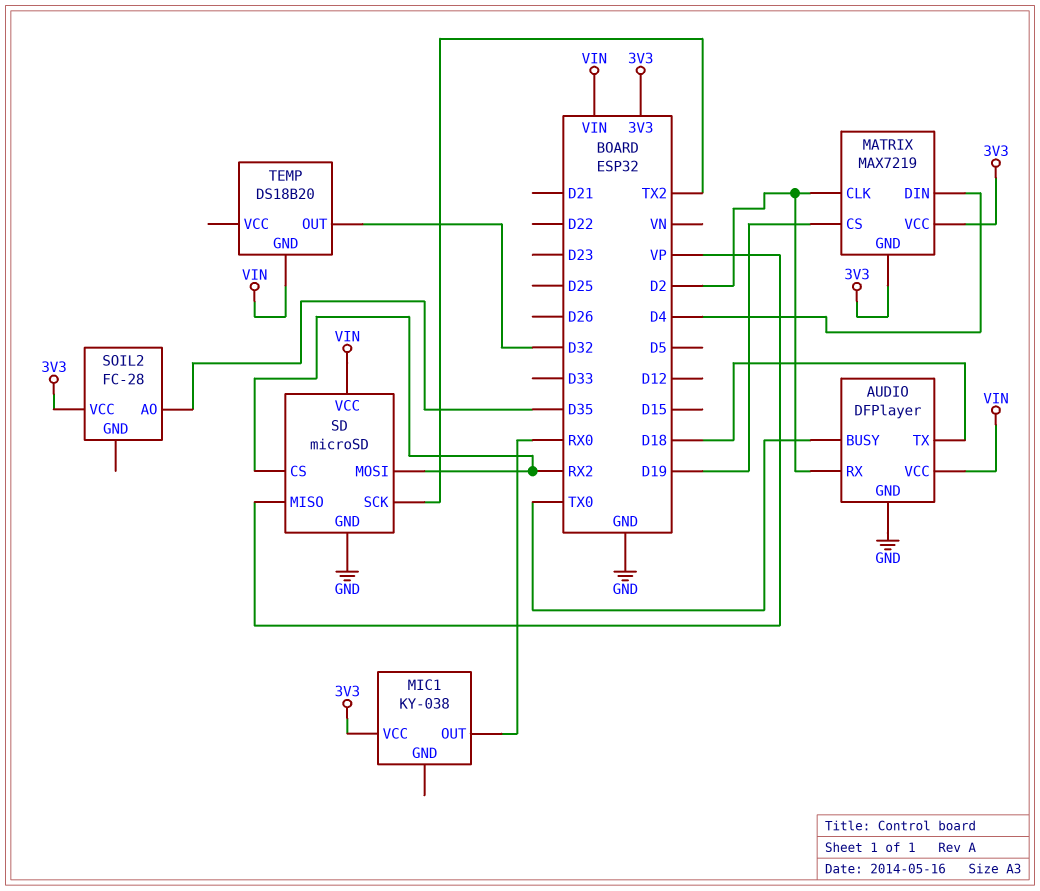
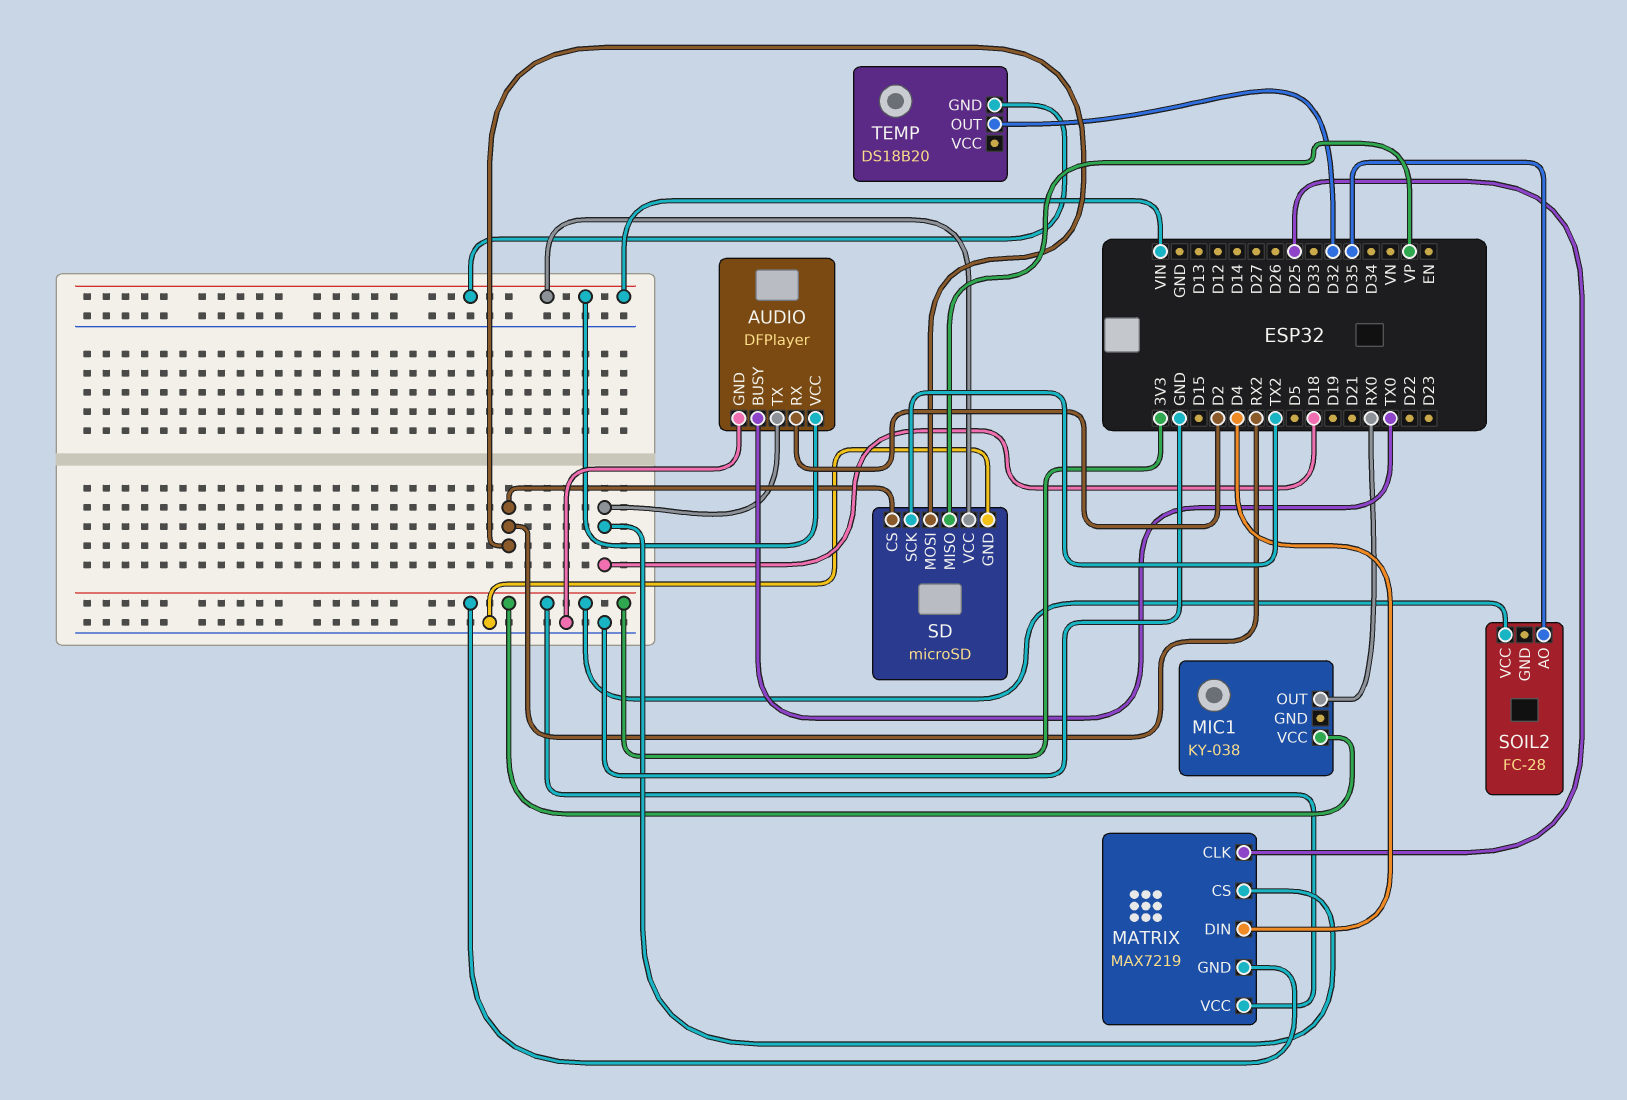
MATRIX pin CLK: D2 -> D25
MATRIX pin CS: D19 -> D18

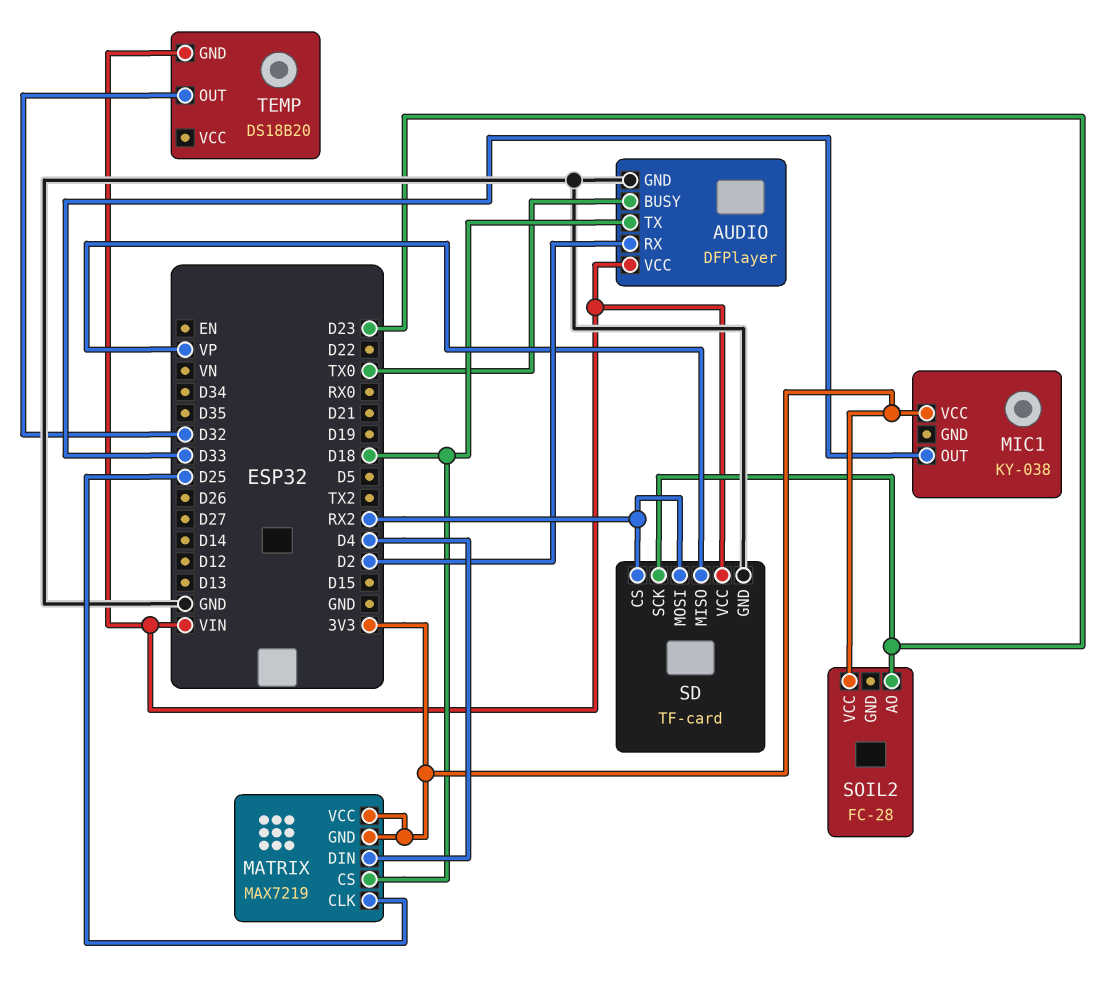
MIC1 pin OUT: RX0 -> D33
SD: microSD -> TF-card
SD pin SCK: TX2 -> D23
SOIL2 pin AO: D35 -> D23

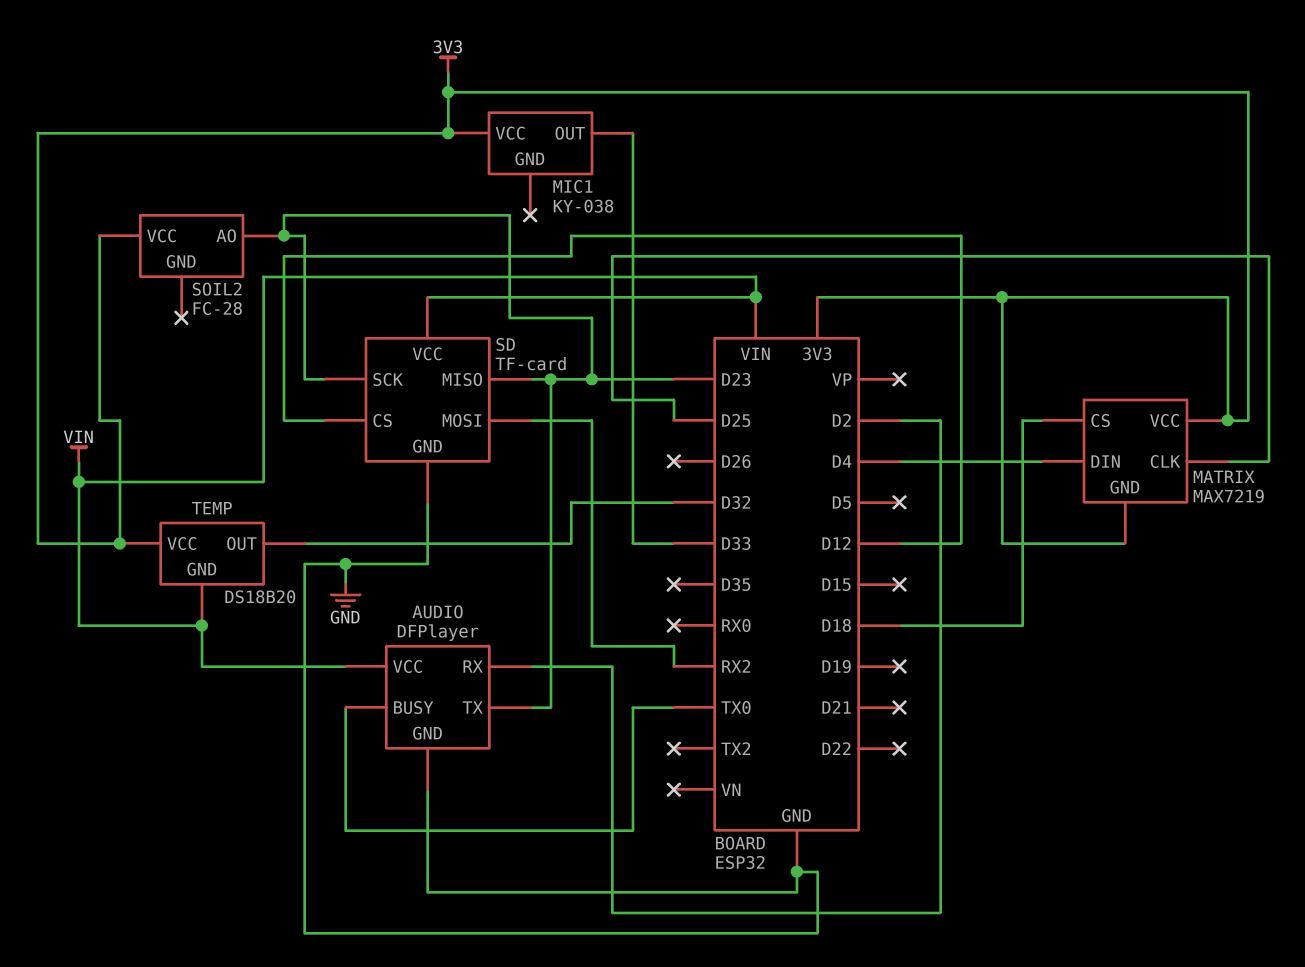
AUDIO pin TX: D18 -> D23
SD pin CS: RX2 -> D12
SD pin MISO: VP -> D23
TEMP pin VCC: none -> 3V3

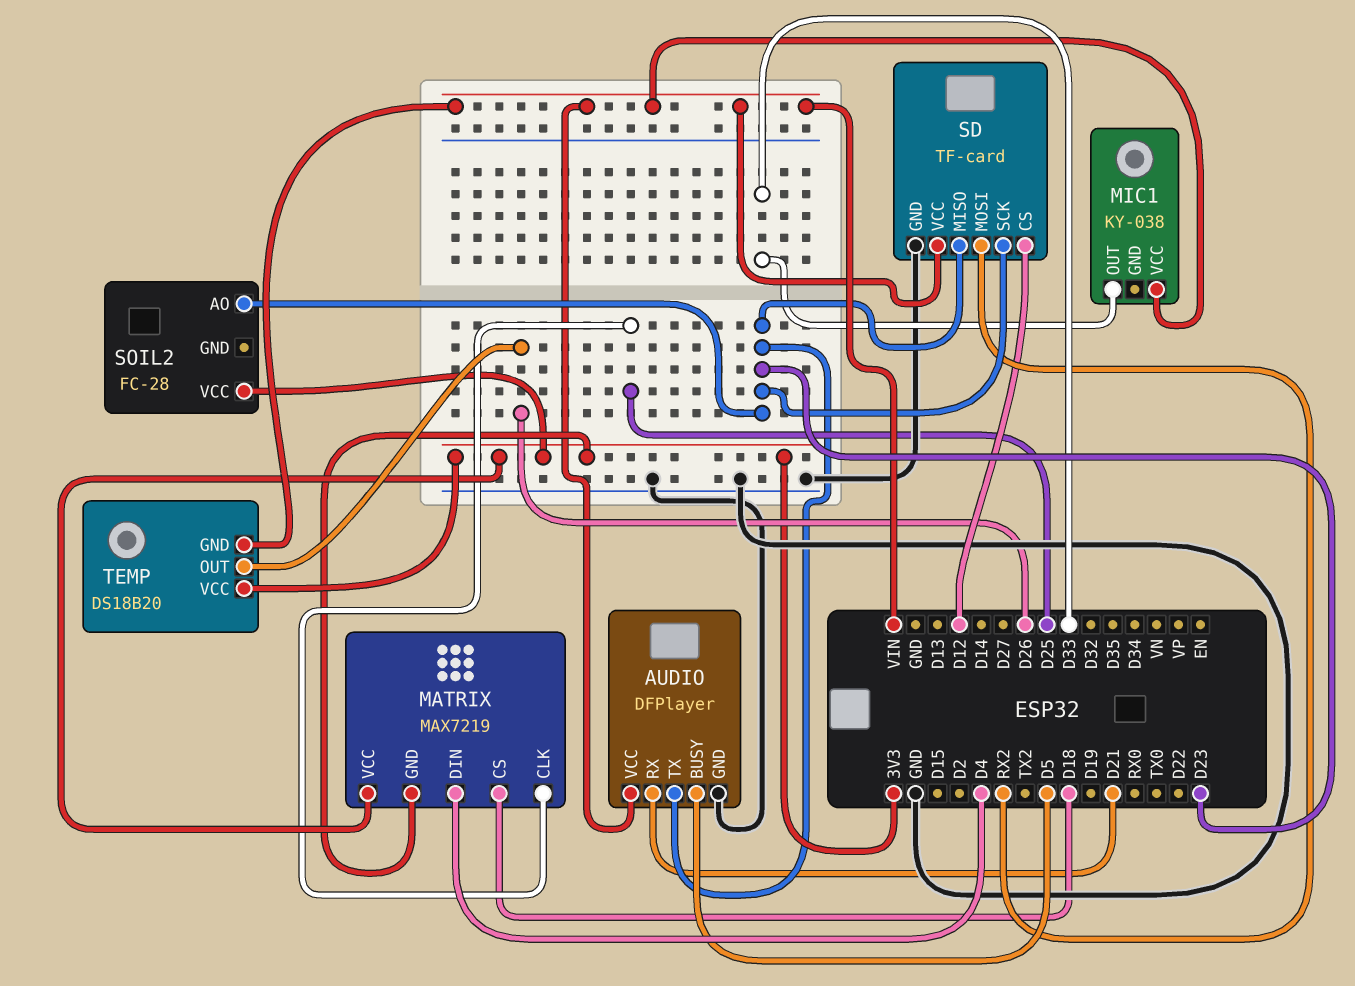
AUDIO pin BUSY: TX0 -> D5
AUDIO pin RX: D2 -> D21
MIC1 pin VCC: 3V3 -> VIN
TEMP pin OUT: D32 -> D26

